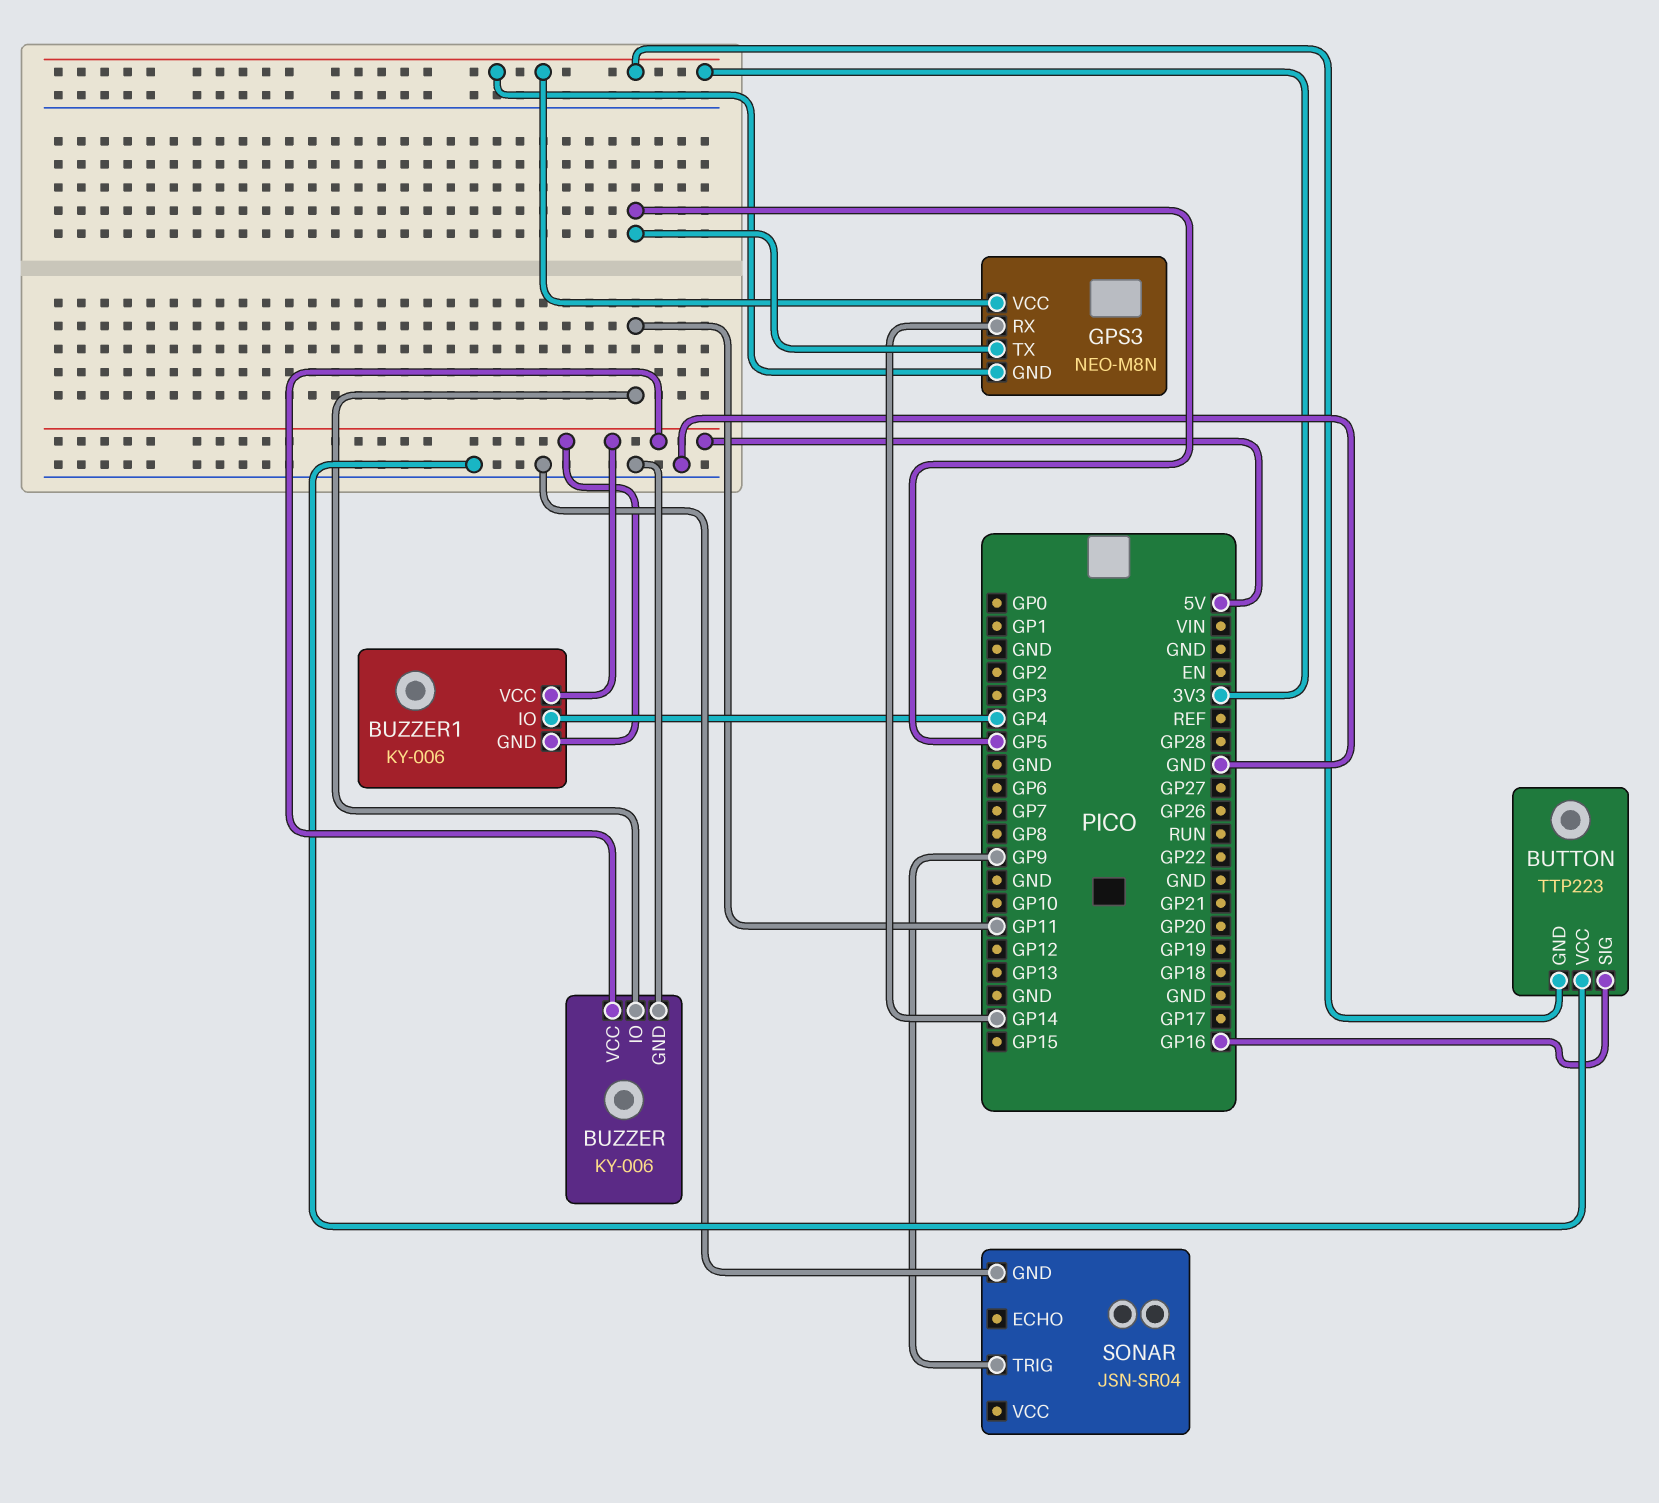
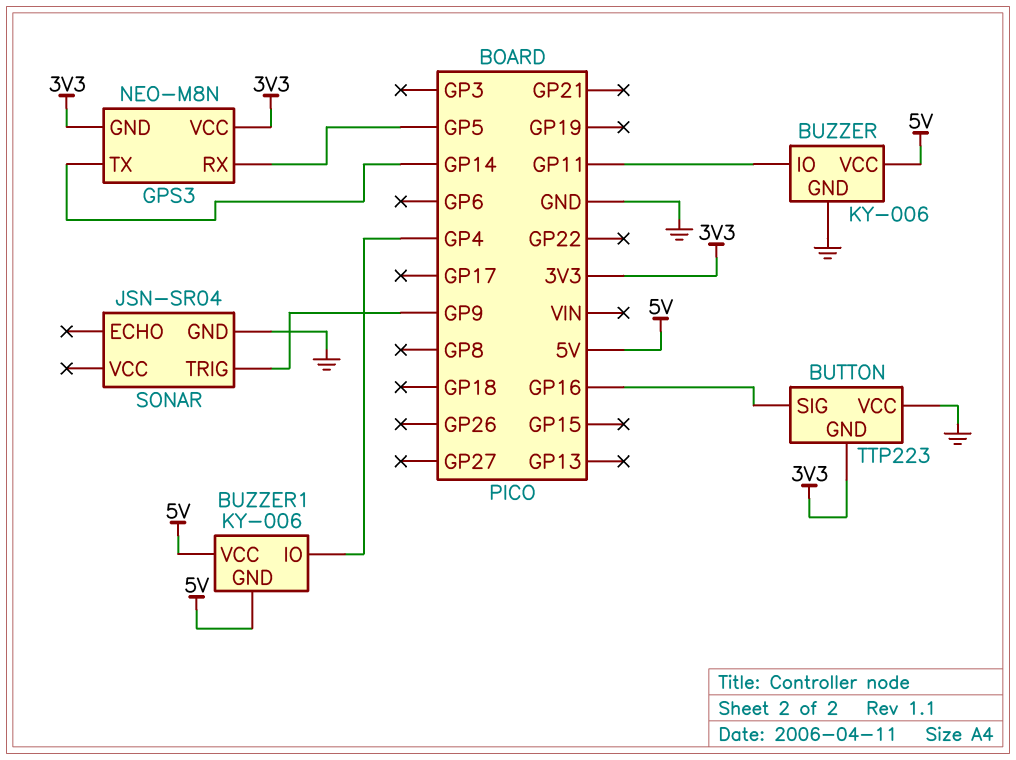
GPS3 pin RX: GP14 -> GP5
GPS3 pin TX: GP5 -> GP14

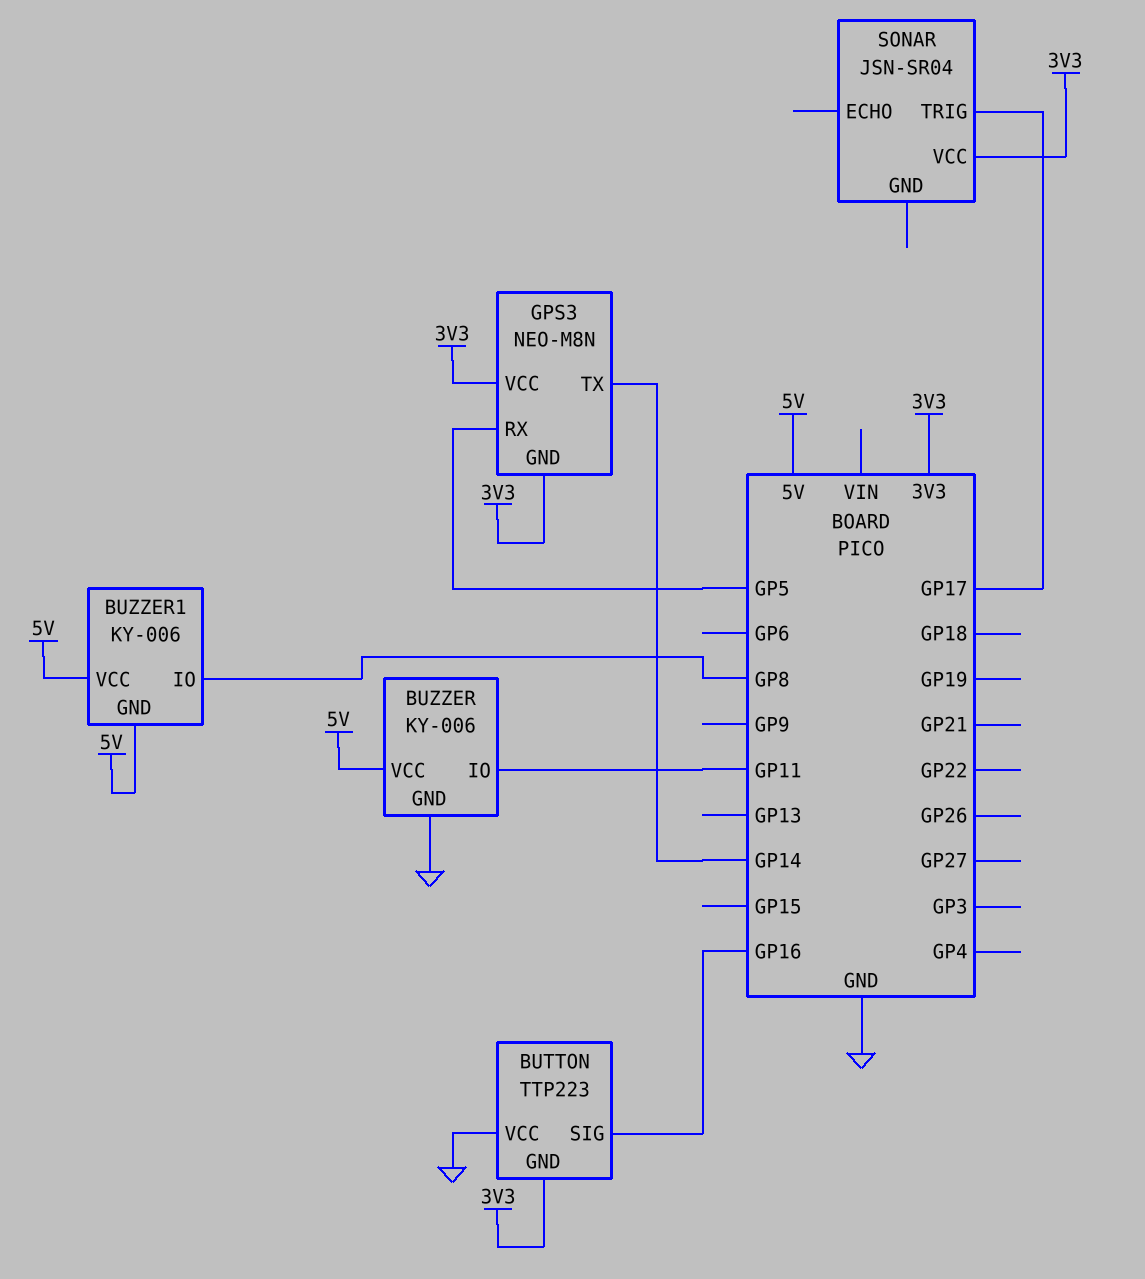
BUZZER1 pin IO: GP4 -> GP8
SONAR pin GND: GND -> none
SONAR pin TRIG: GP9 -> GP17
SONAR pin VCC: none -> 3V3

